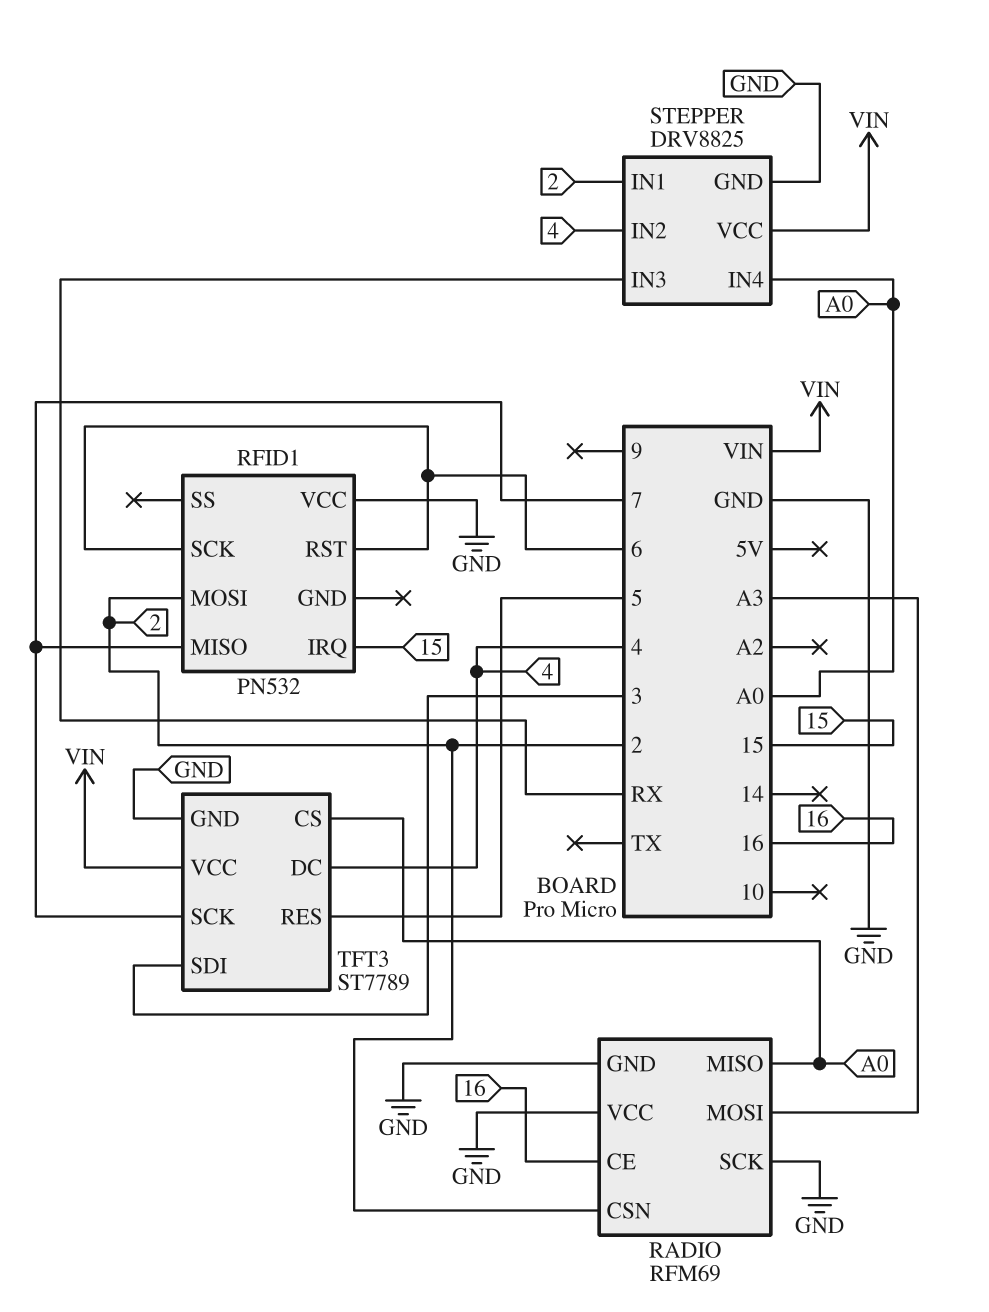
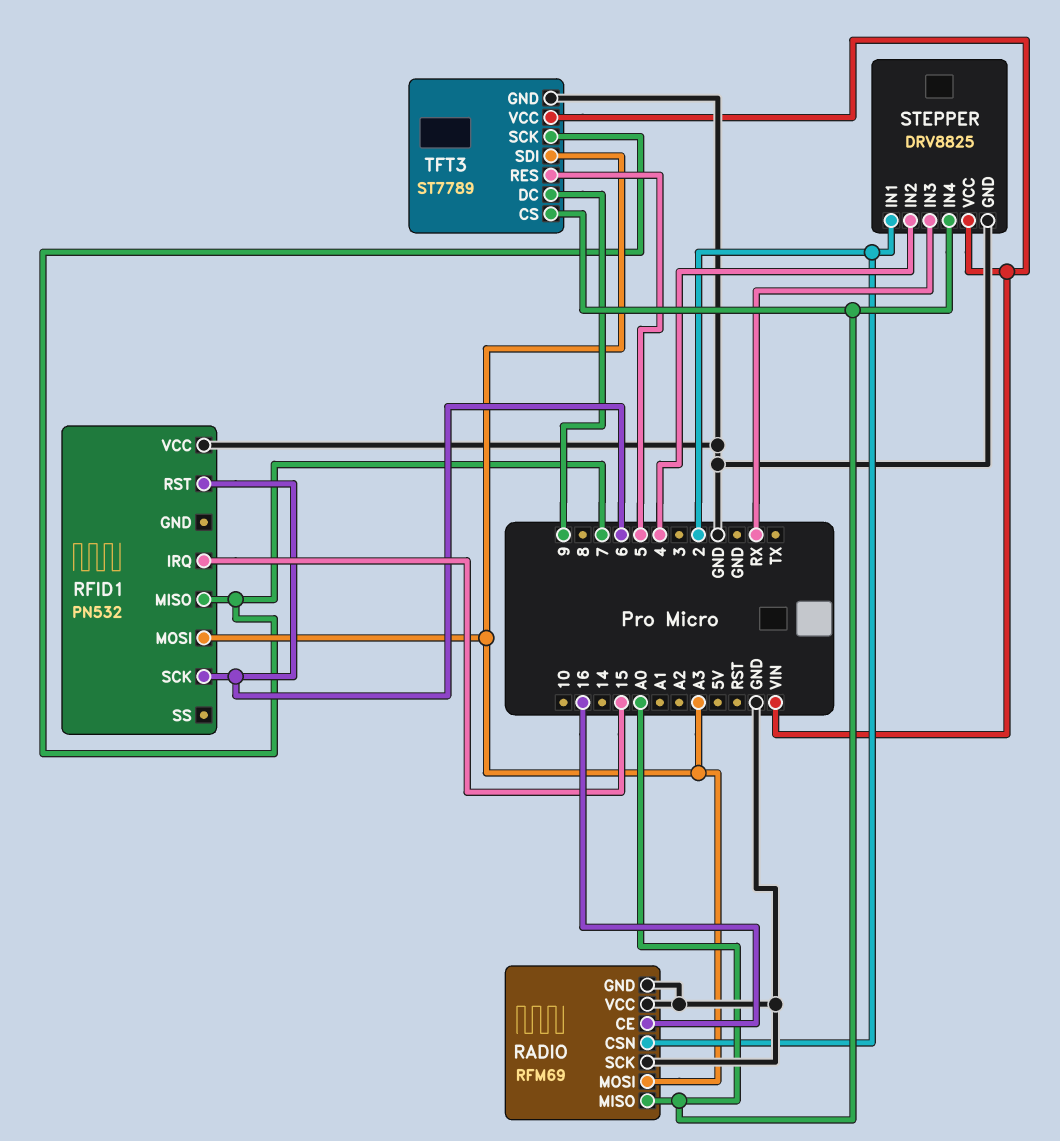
RFID1 pin MOSI: 2 -> A3
TFT3 pin DC: 4 -> 9
TFT3 pin SDI: 3 -> A3

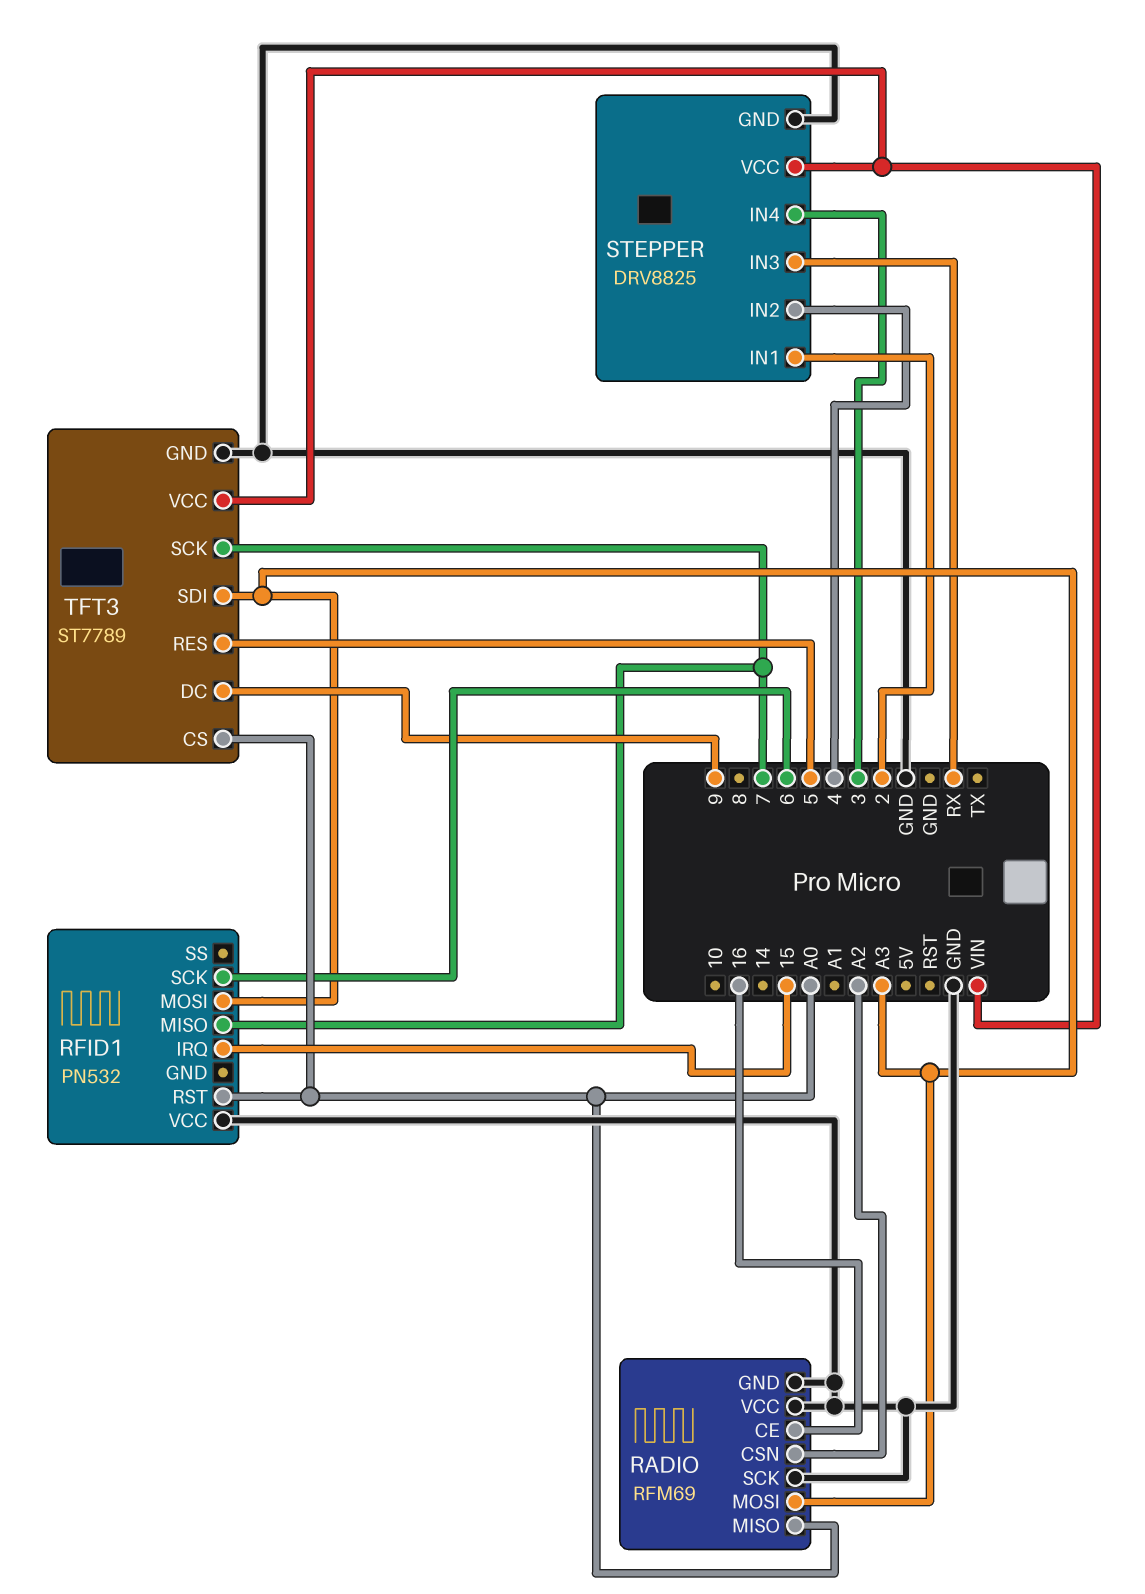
RADIO pin CSN: 2 -> A2
RFID1 pin RST: 6 -> A0
STEPPER pin IN4: A0 -> 3

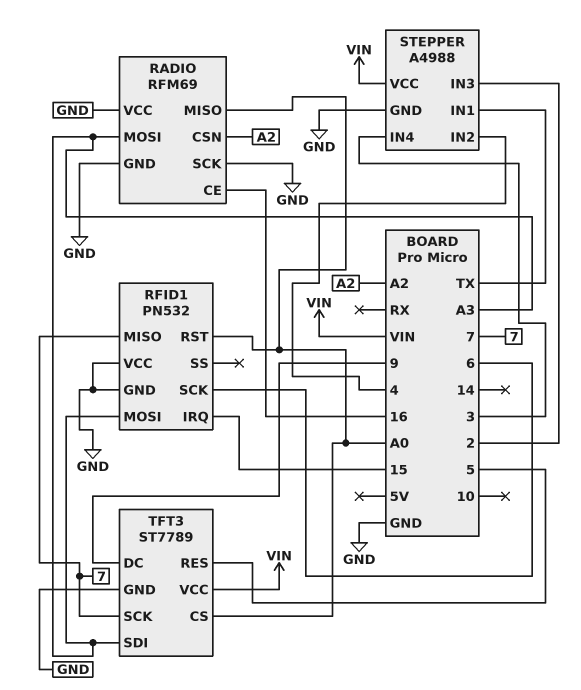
RFID1 pin GND: none -> GND
STEPPER: DRV8825 -> A4988
STEPPER pin IN1: 2 -> TX
STEPPER pin IN3: RX -> 2

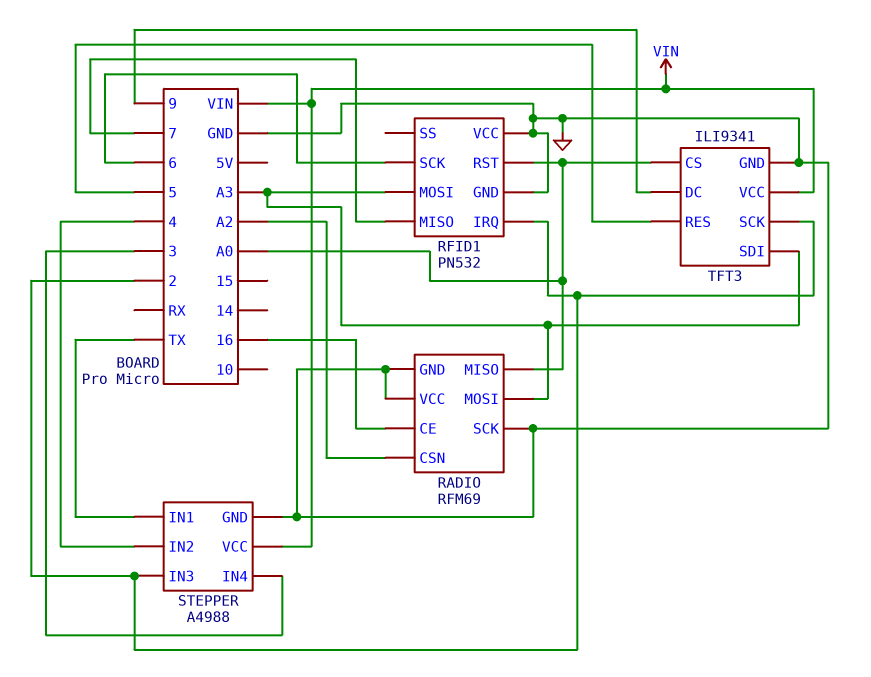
RFID1 pin IRQ: 15 -> 2
TFT3: ST7789 -> ILI9341
TFT3 pin SCK: 7 -> 2

